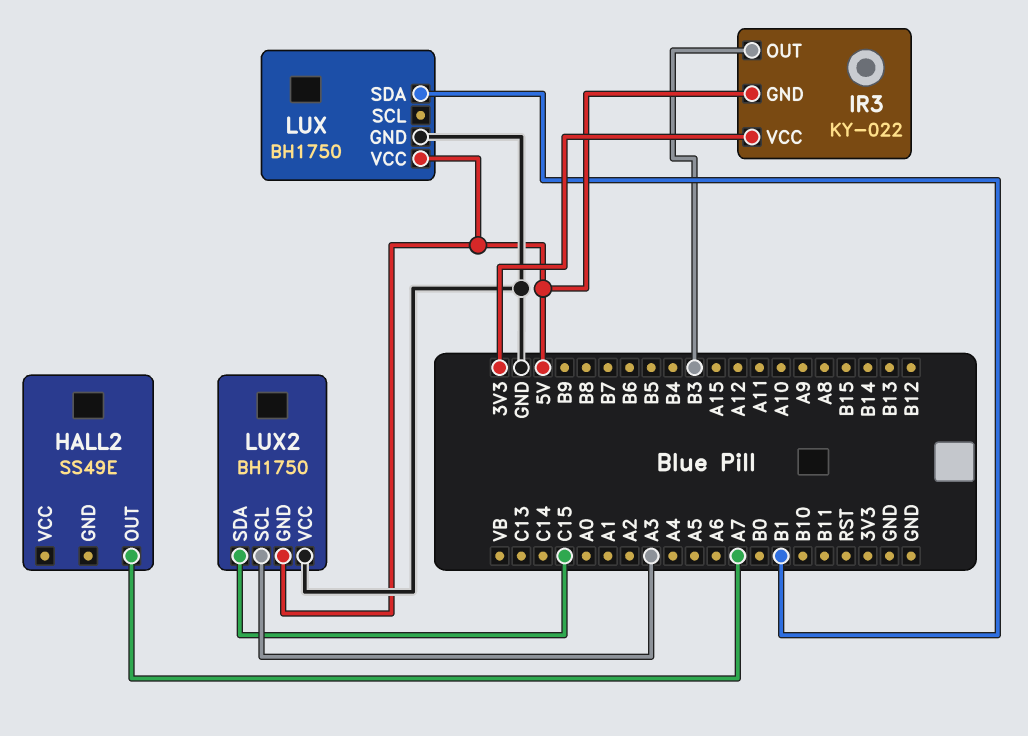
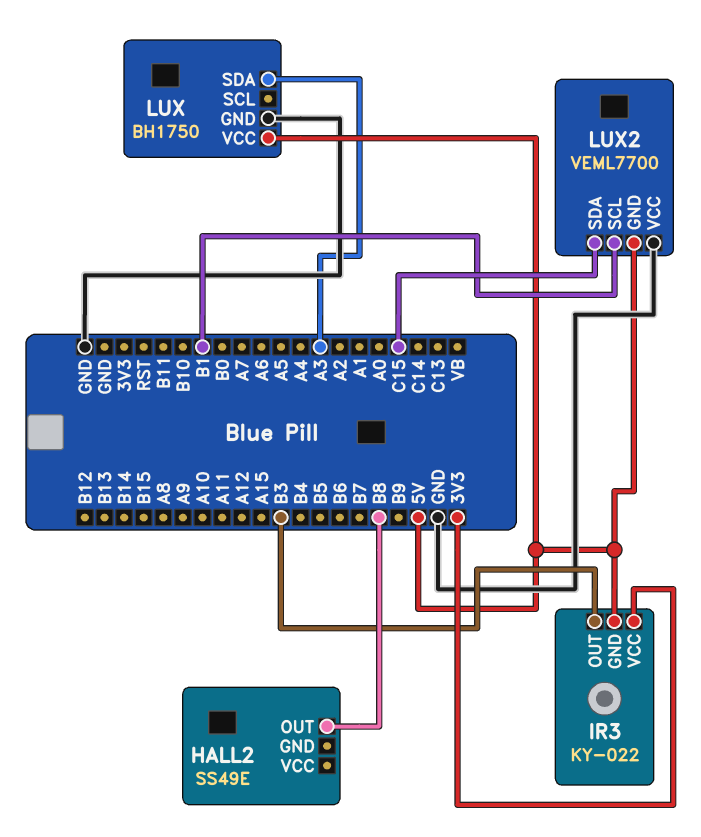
HALL2 pin OUT: A7 -> B8
LUX pin SDA: B1 -> A3
LUX2: BH1750 -> VEML7700
LUX2 pin SCL: A3 -> B1

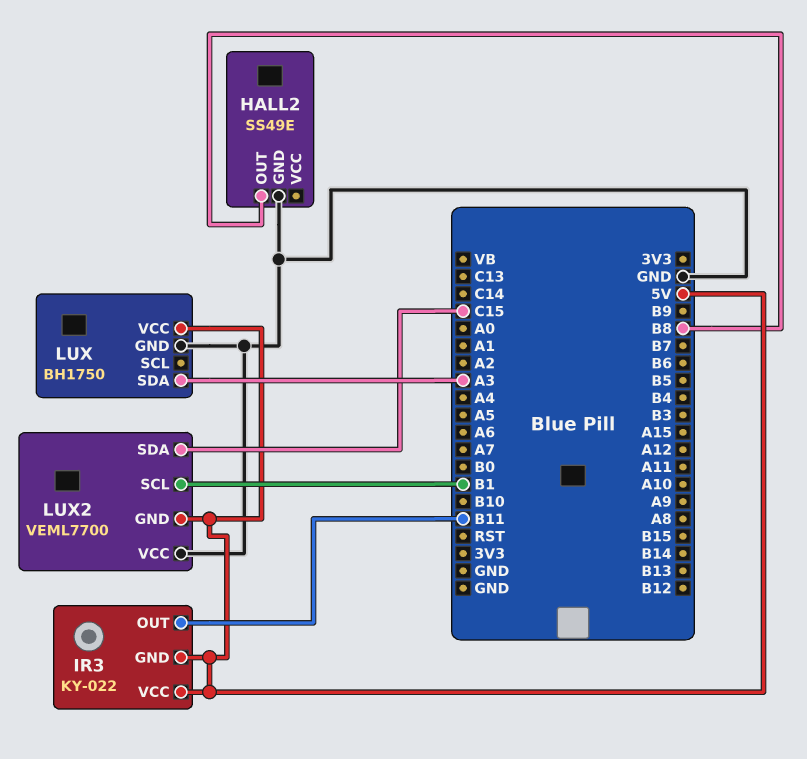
HALL2 pin GND: none -> GND
IR3 pin OUT: B3 -> B11
IR3 pin VCC: 3V3 -> 5V

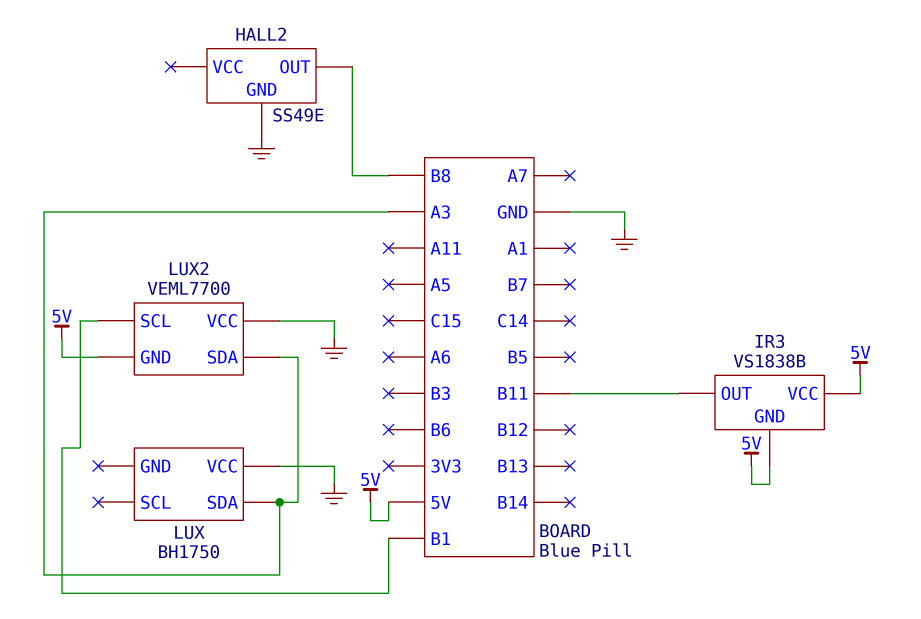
IR3: KY-022 -> VS1838B
LUX pin GND: GND -> none
LUX pin VCC: 5V -> GND
LUX2 pin SDA: C15 -> A3

